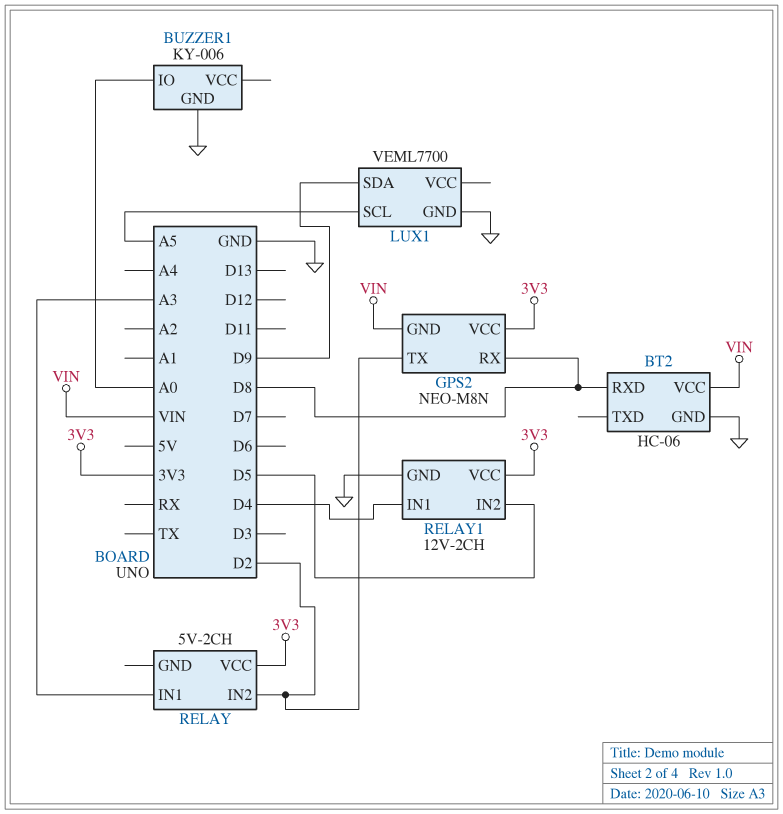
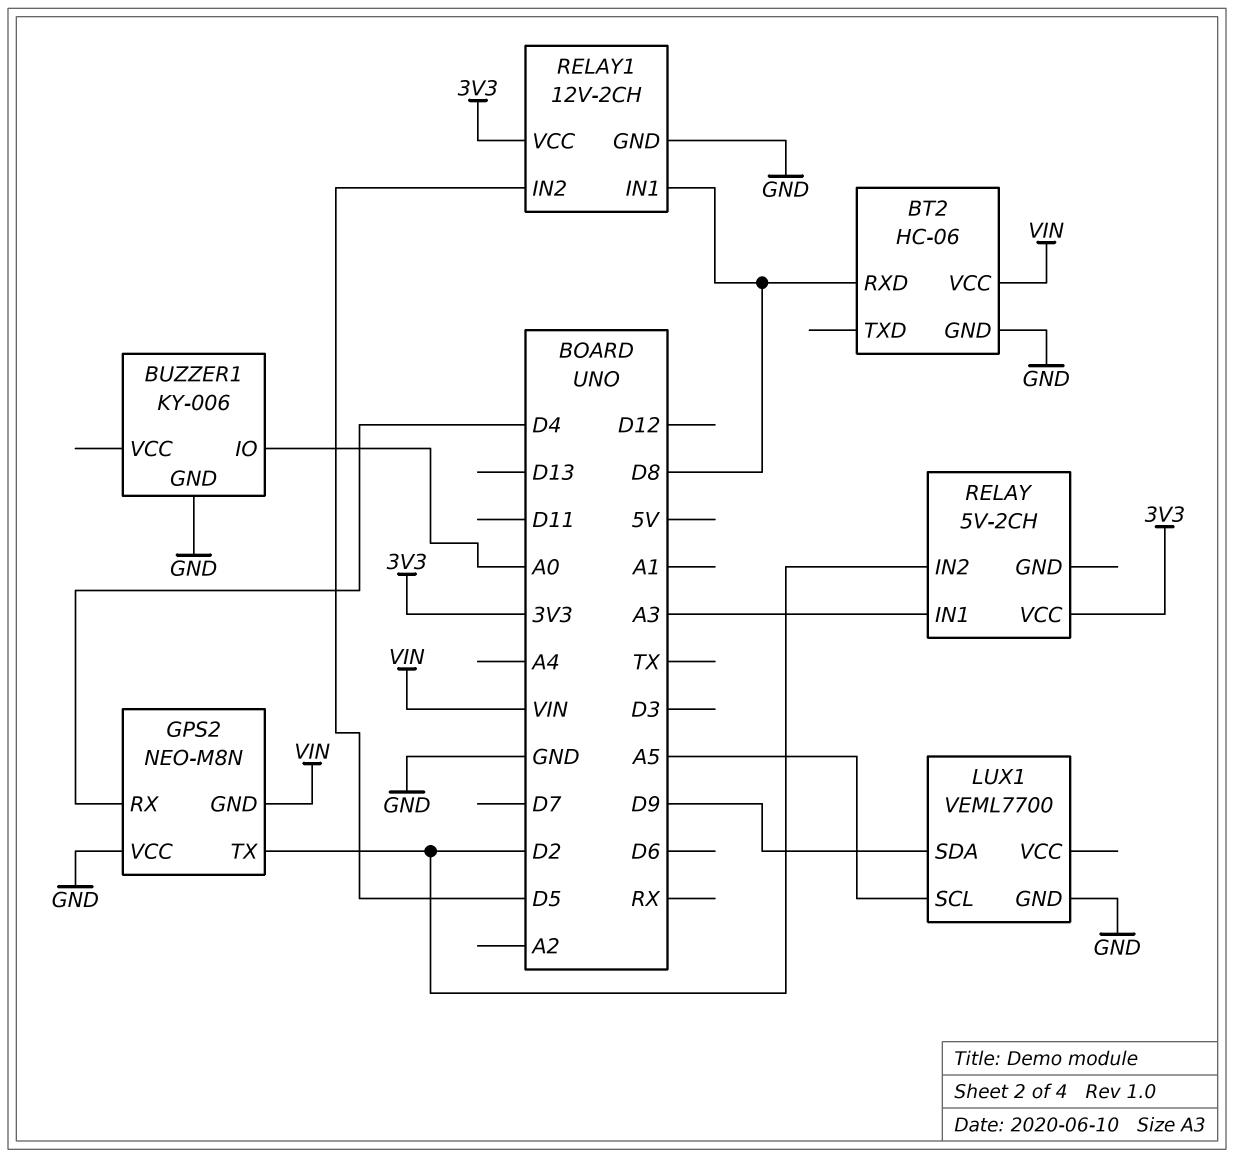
GPS2 pin RX: D8 -> D4
GPS2 pin VCC: 3V3 -> GND
RELAY1 pin IN1: D4 -> D8

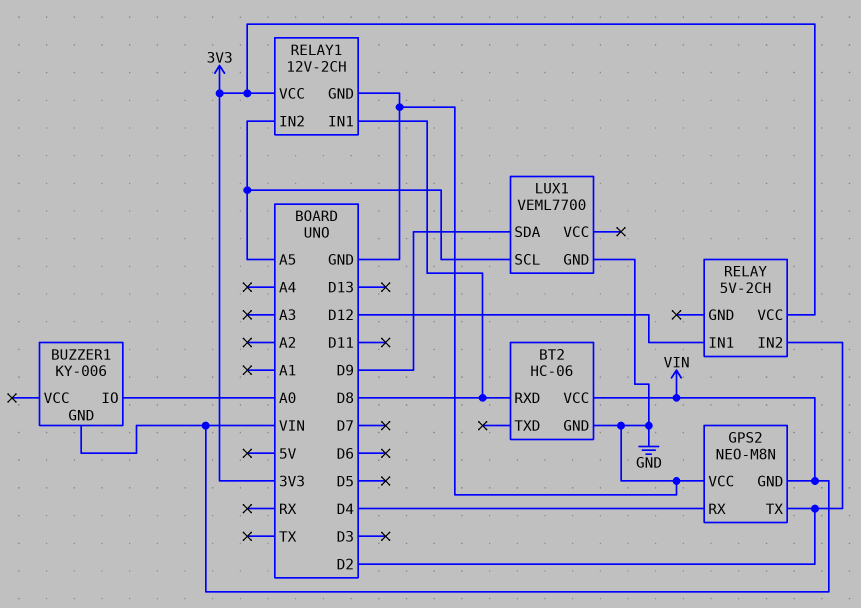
BUZZER1 pin GND: GND -> VIN
RELAY pin IN1: A3 -> D12
RELAY1 pin IN2: D5 -> A5

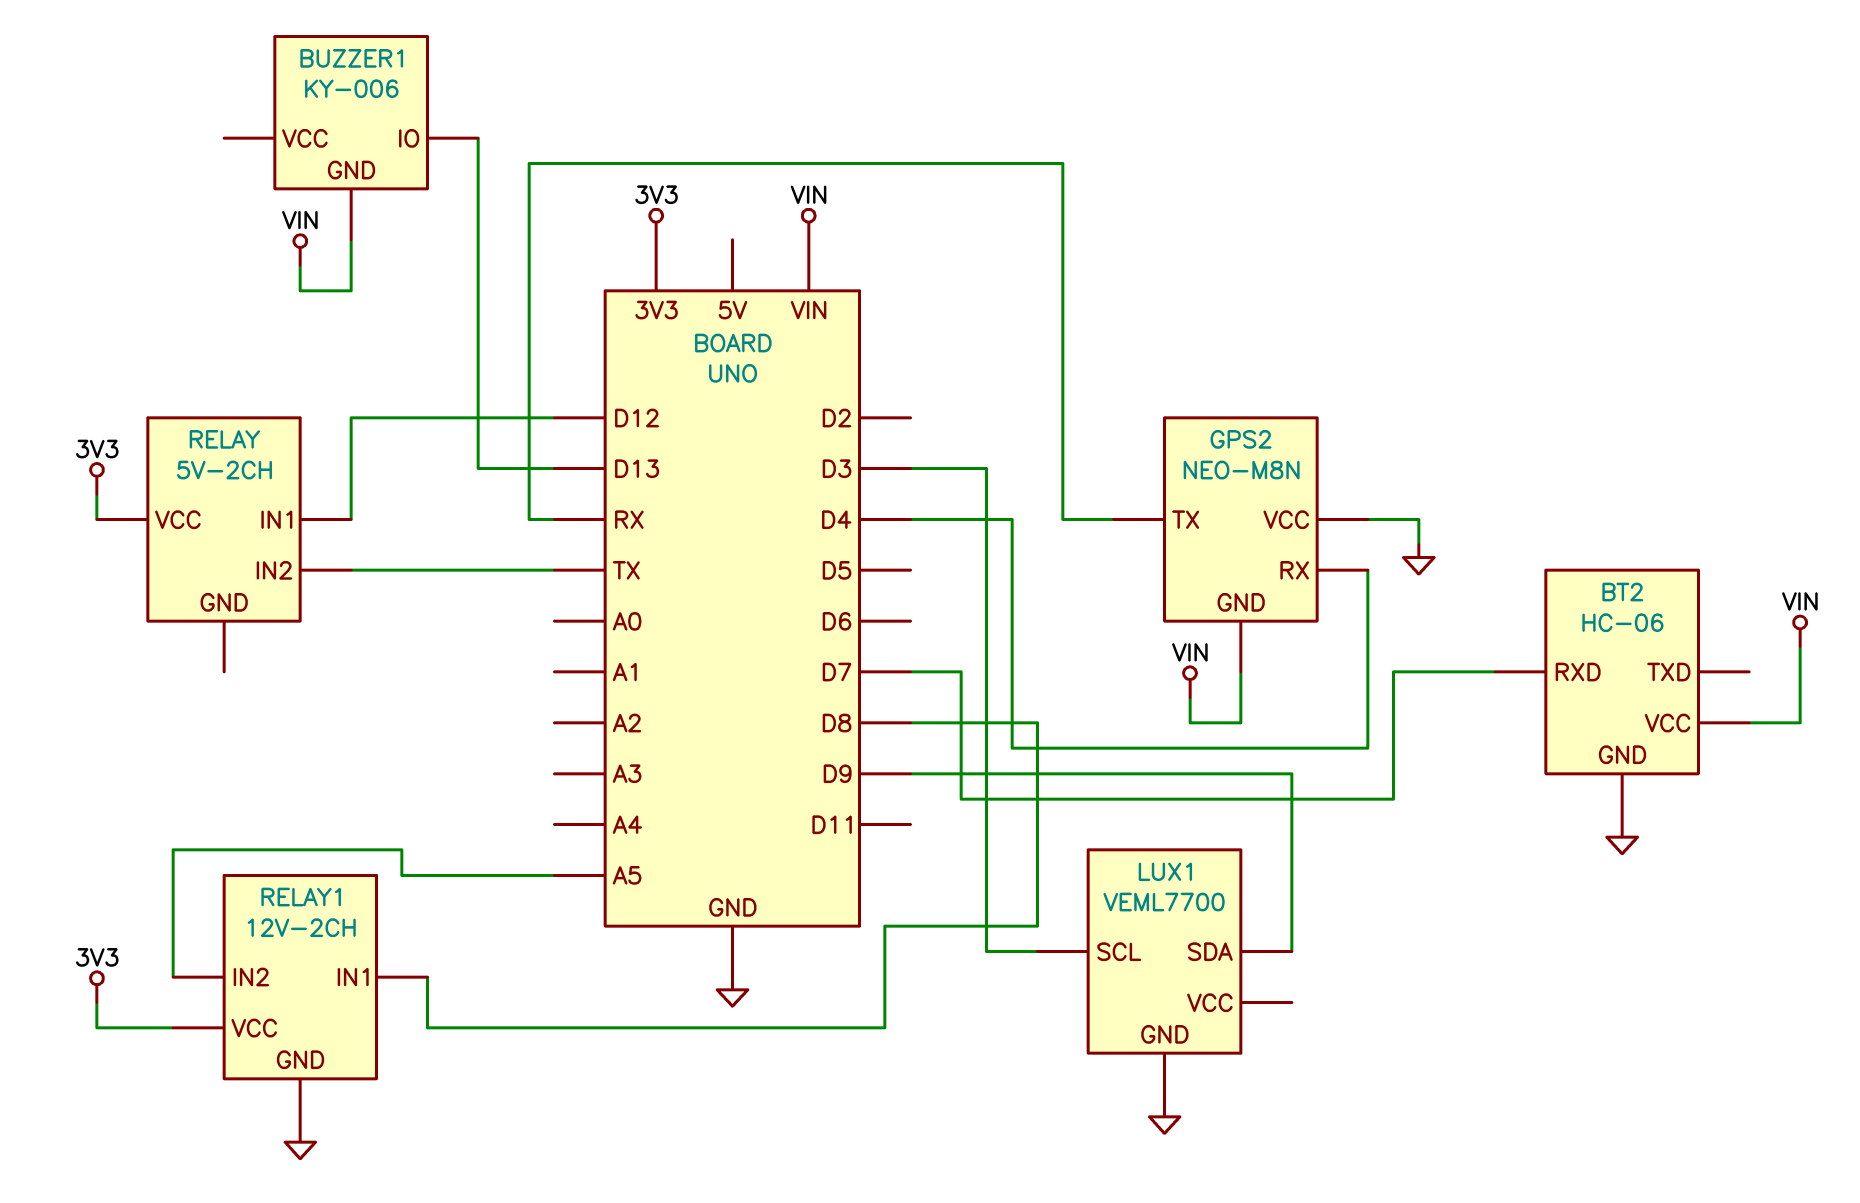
BT2 pin RXD: D8 -> D7
BUZZER1 pin IO: A0 -> D13
GPS2 pin TX: D2 -> RX
LUX1 pin SCL: A5 -> D3
RELAY pin IN2: D2 -> TX

